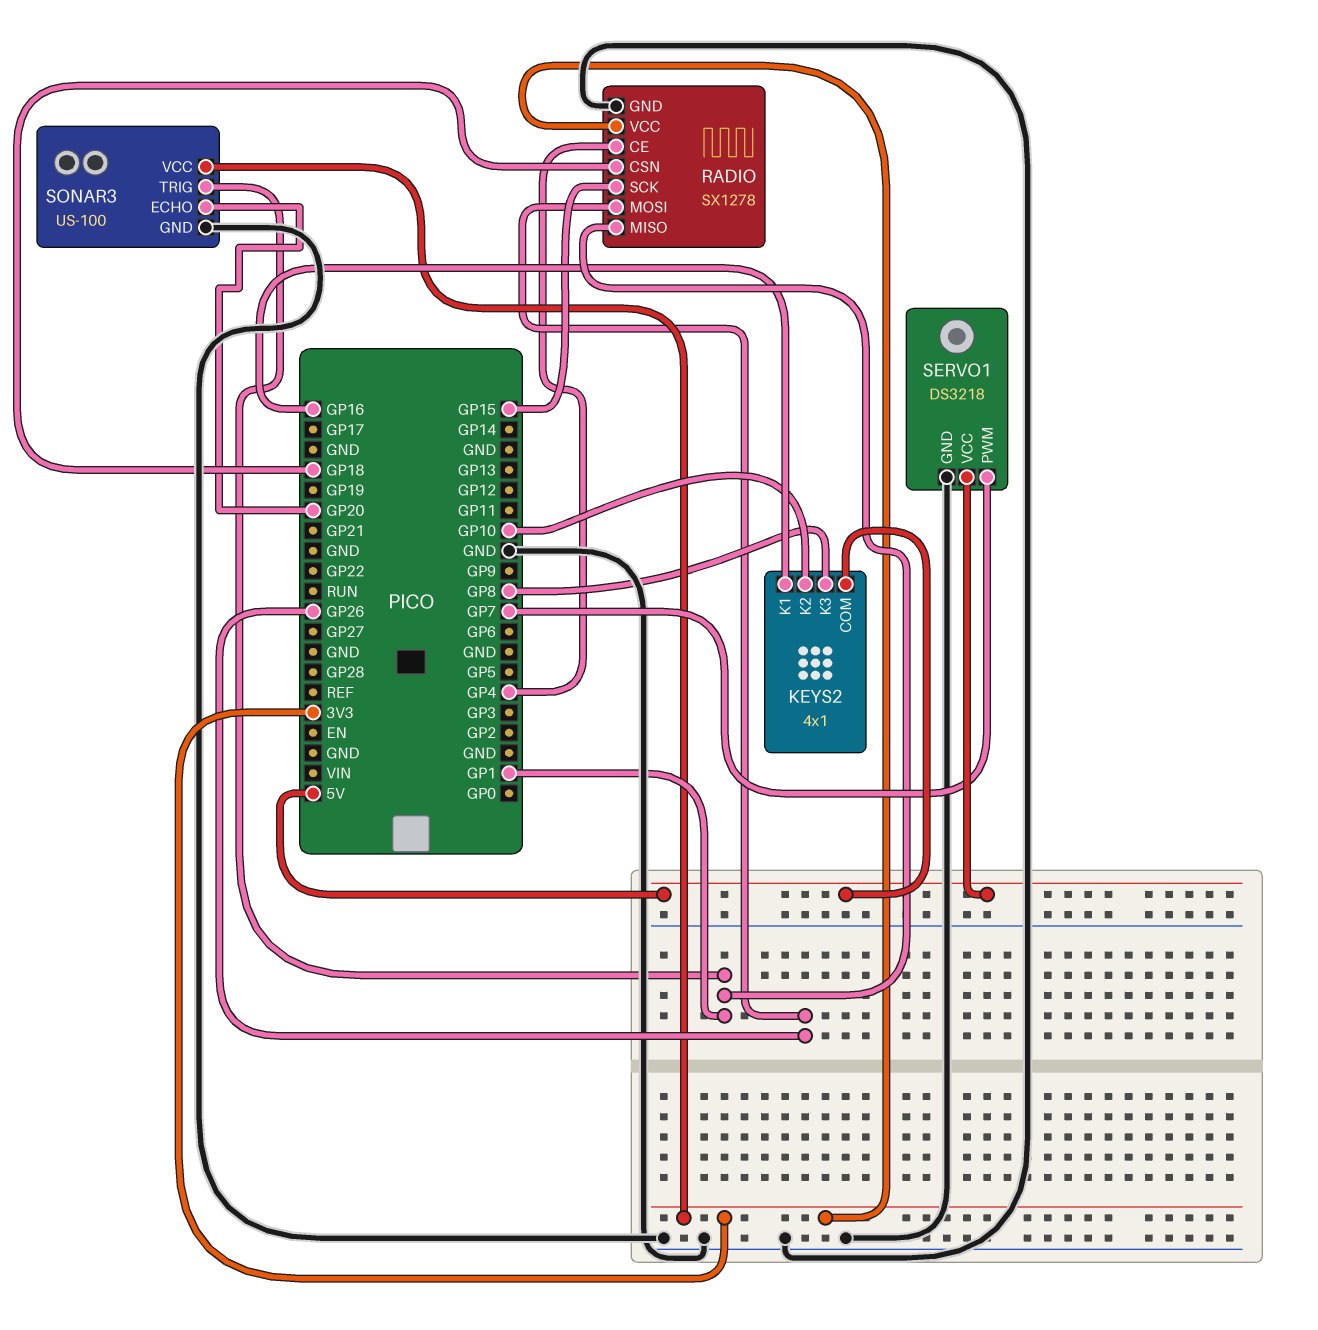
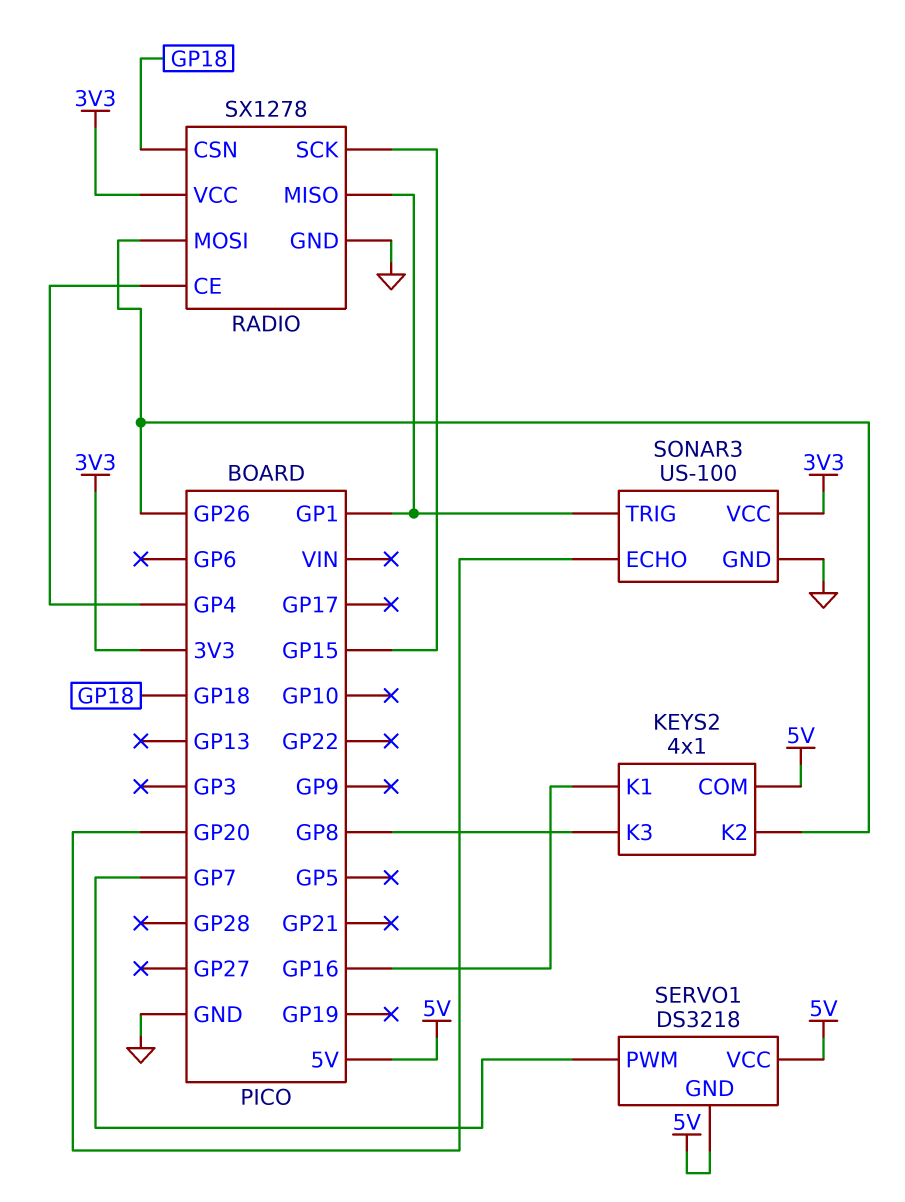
KEYS2 pin K2: GP10 -> GP26
SERVO1 pin GND: GND -> 5V

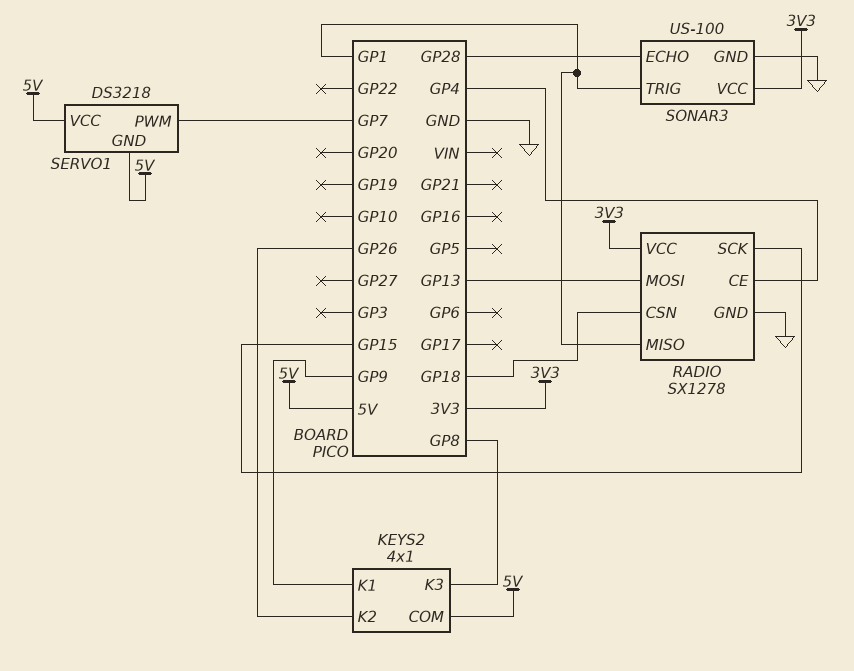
KEYS2 pin K1: GP16 -> GP9
RADIO pin MOSI: GP26 -> GP13
SONAR3 pin ECHO: GP20 -> GP28

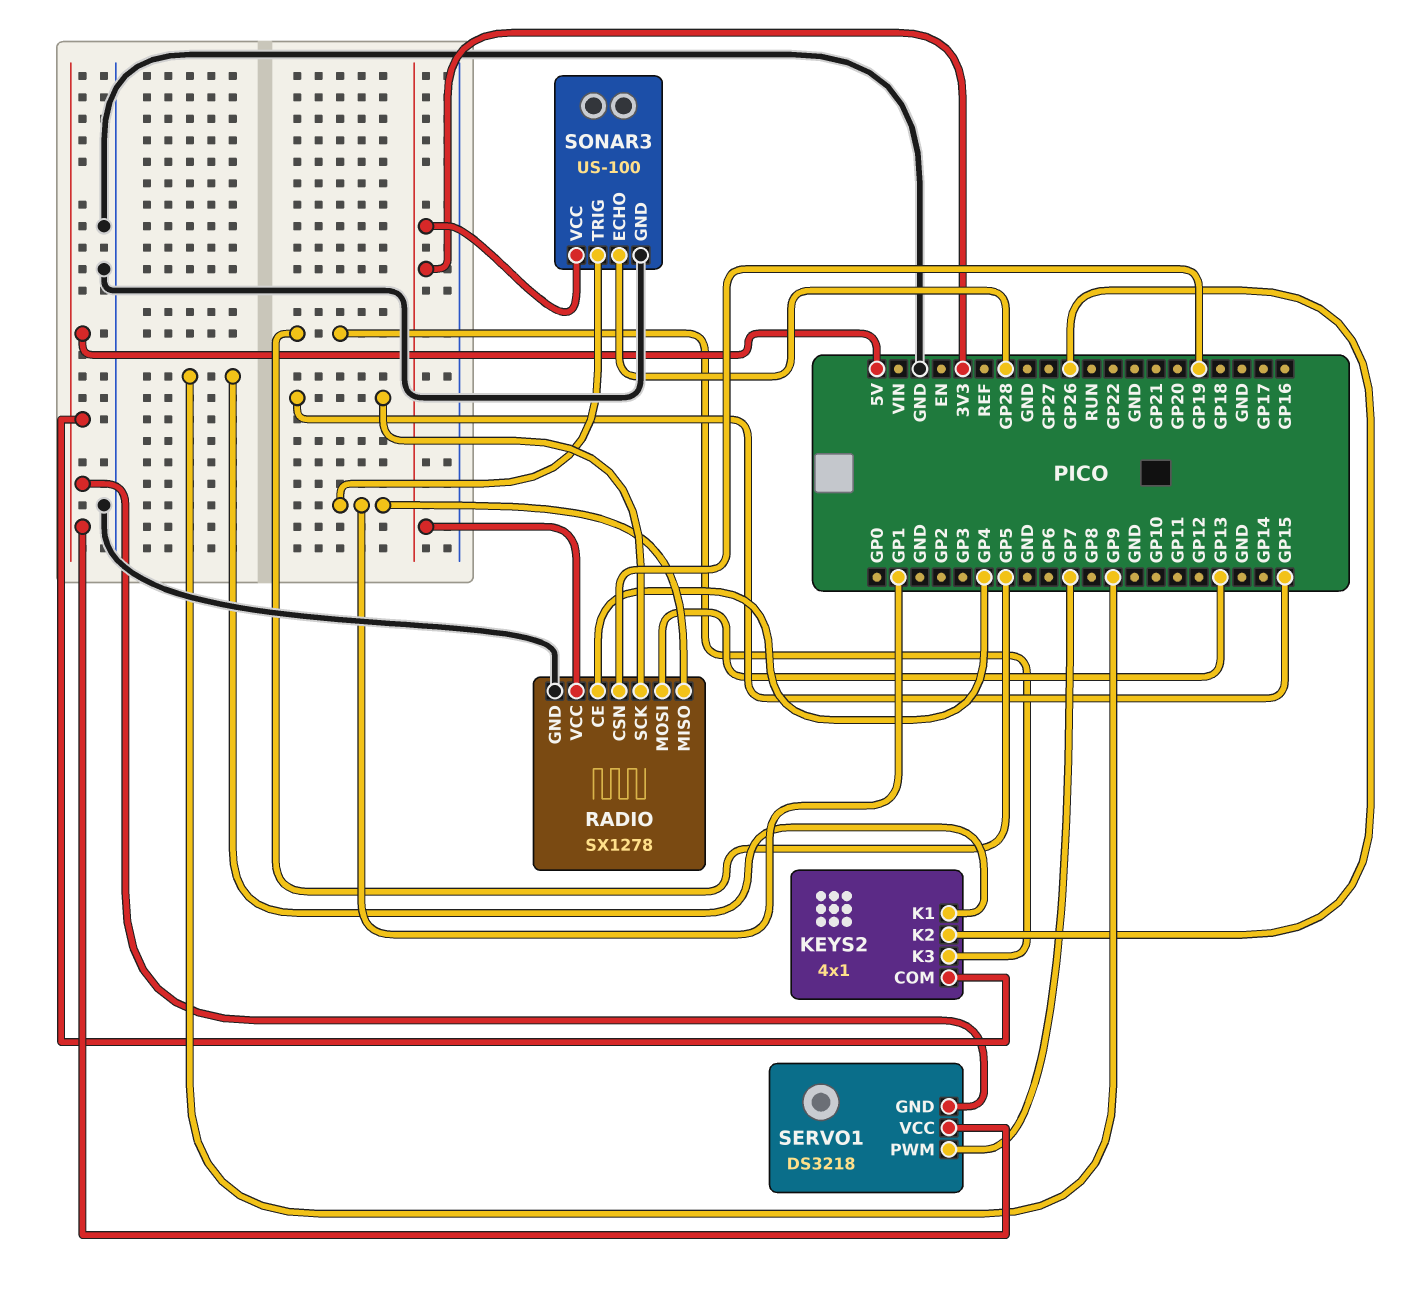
KEYS2 pin K3: GP8 -> GP5
RADIO pin CSN: GP18 -> GP19

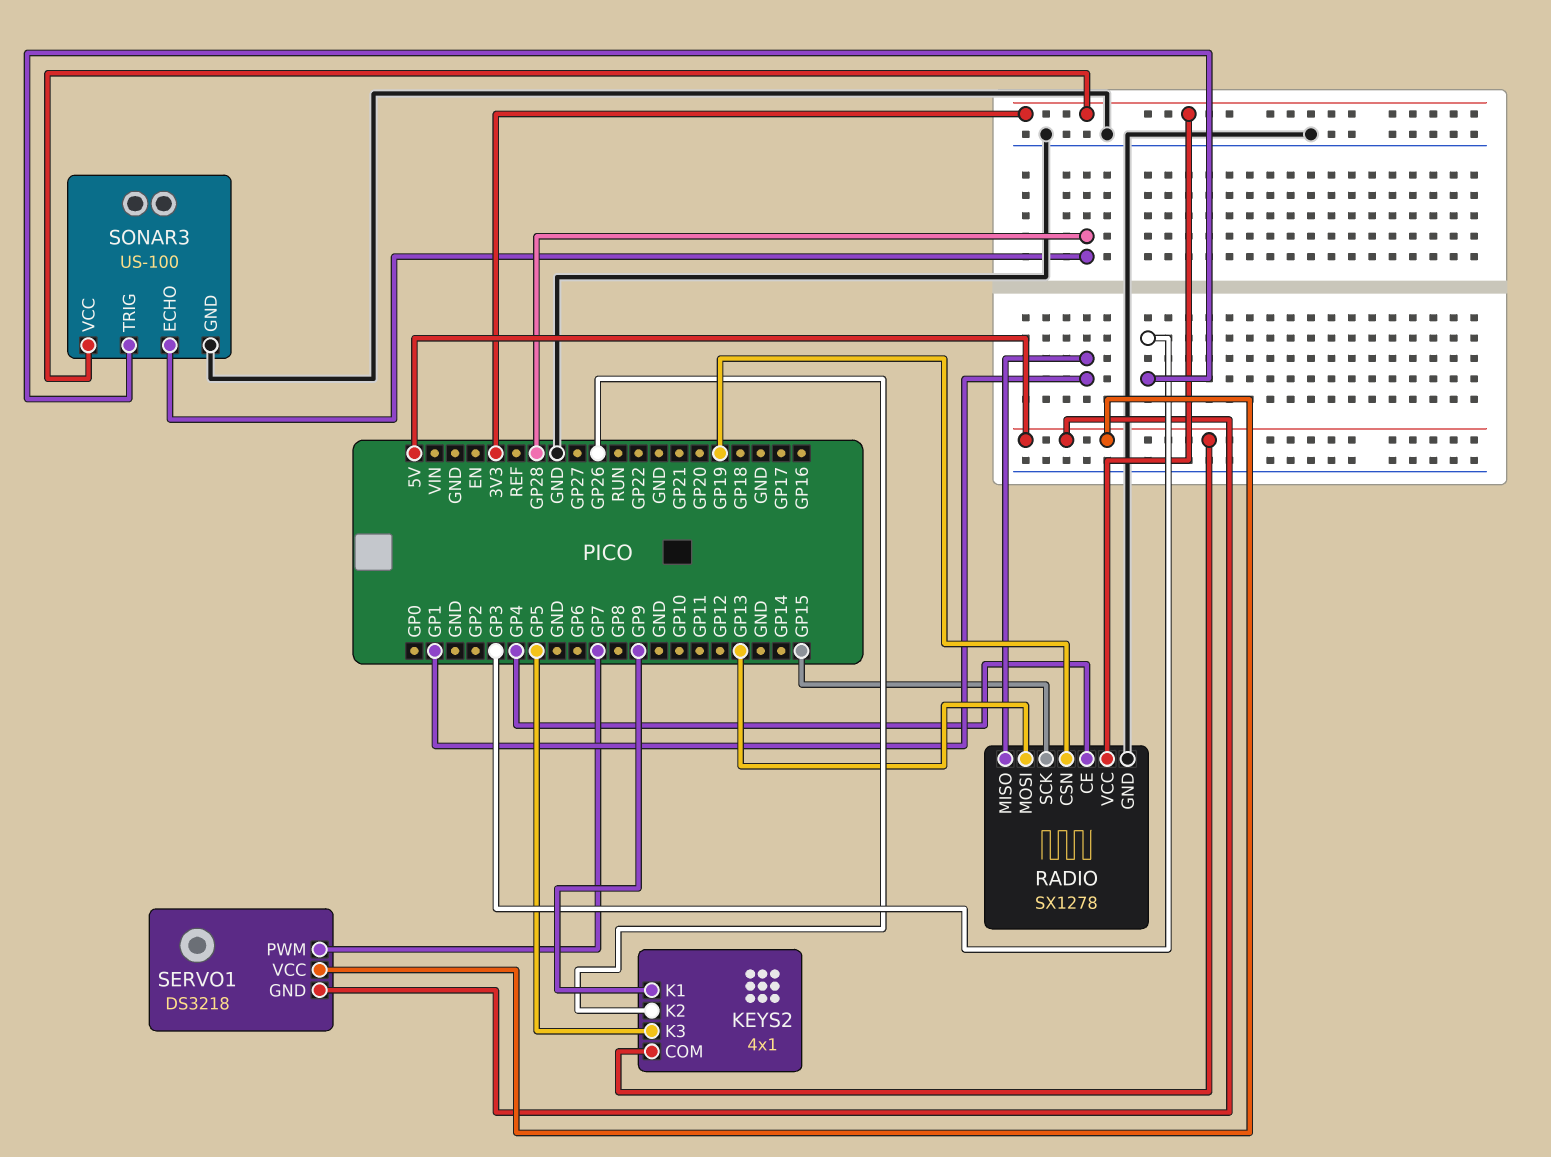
SONAR3 pin TRIG: GP1 -> GP3

